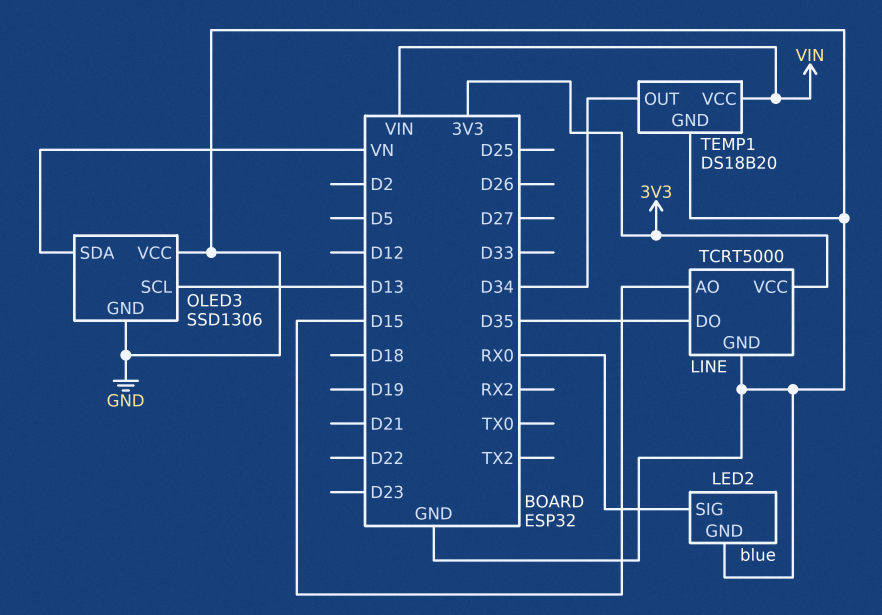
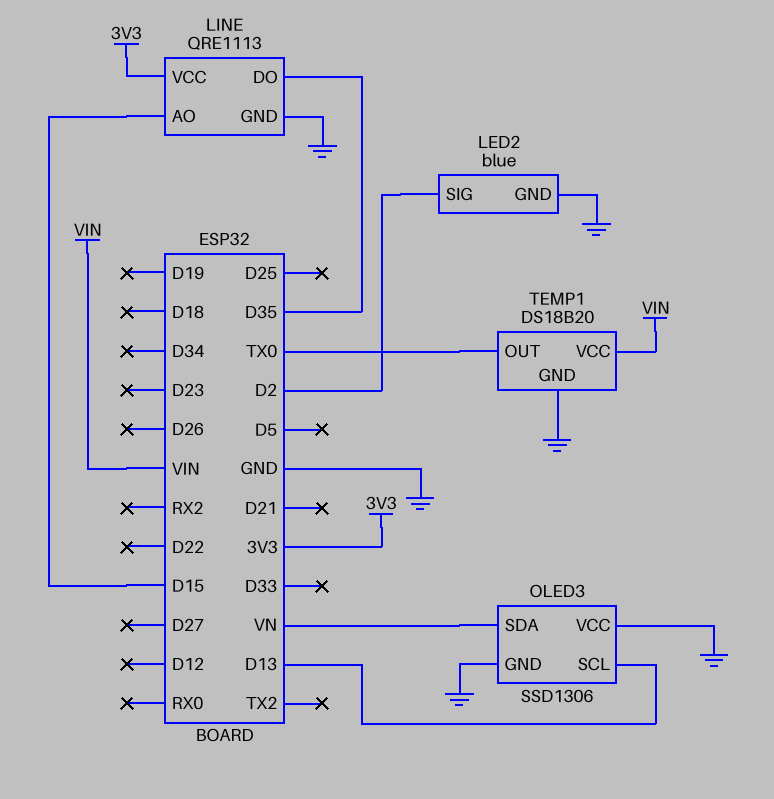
LED2 pin SIG: RX0 -> D2
LINE: TCRT5000 -> QRE1113
TEMP1 pin OUT: D34 -> TX0

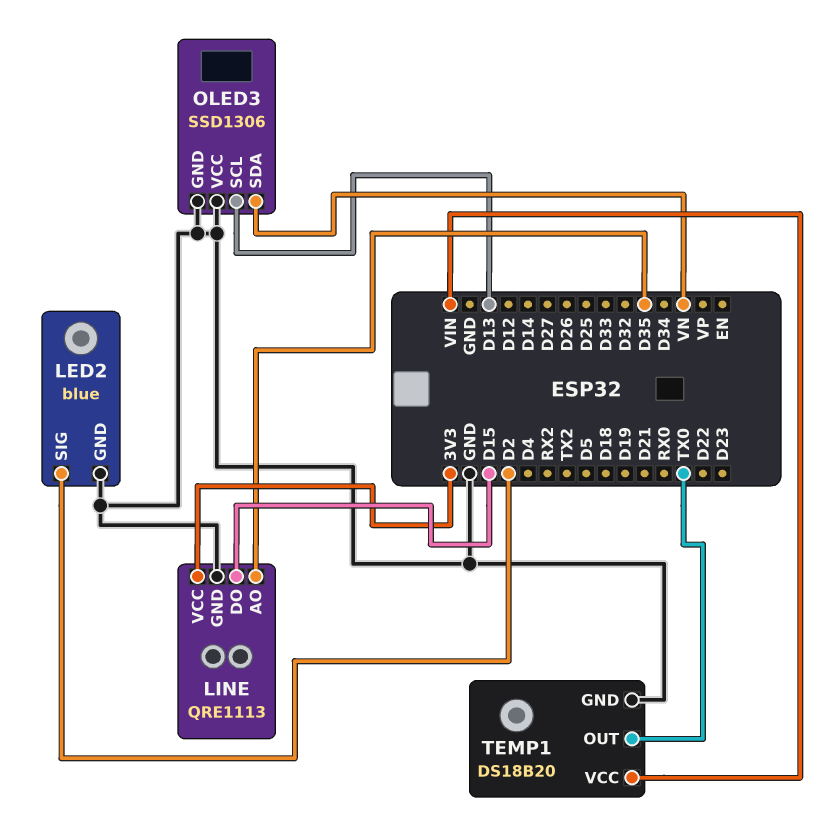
LINE pin AO: D15 -> D35
LINE pin DO: D35 -> D15

